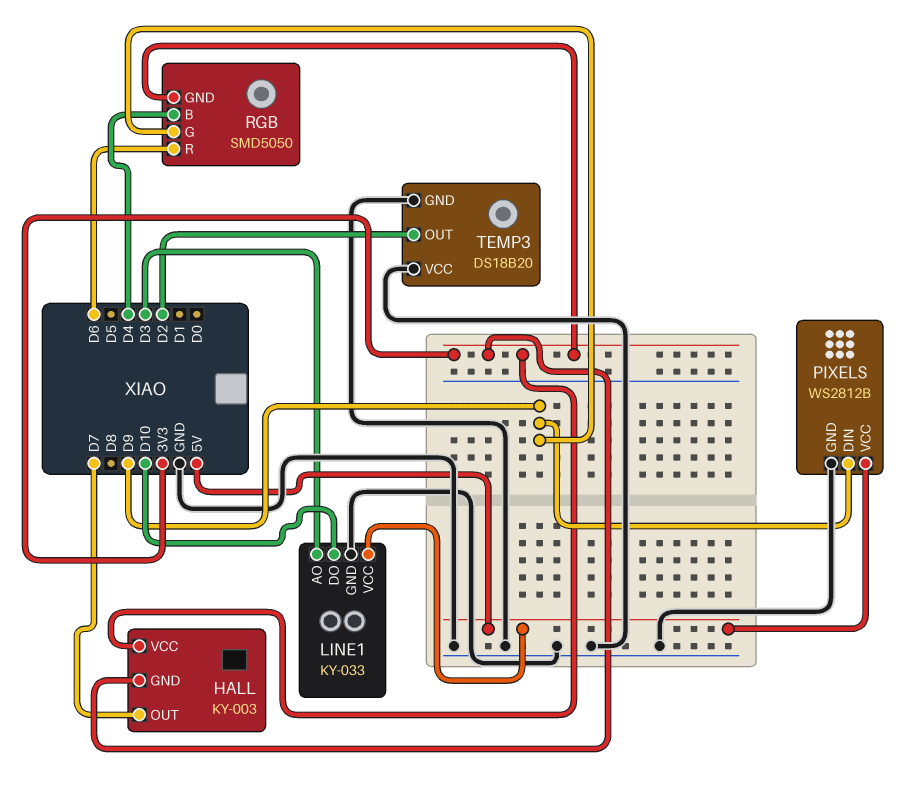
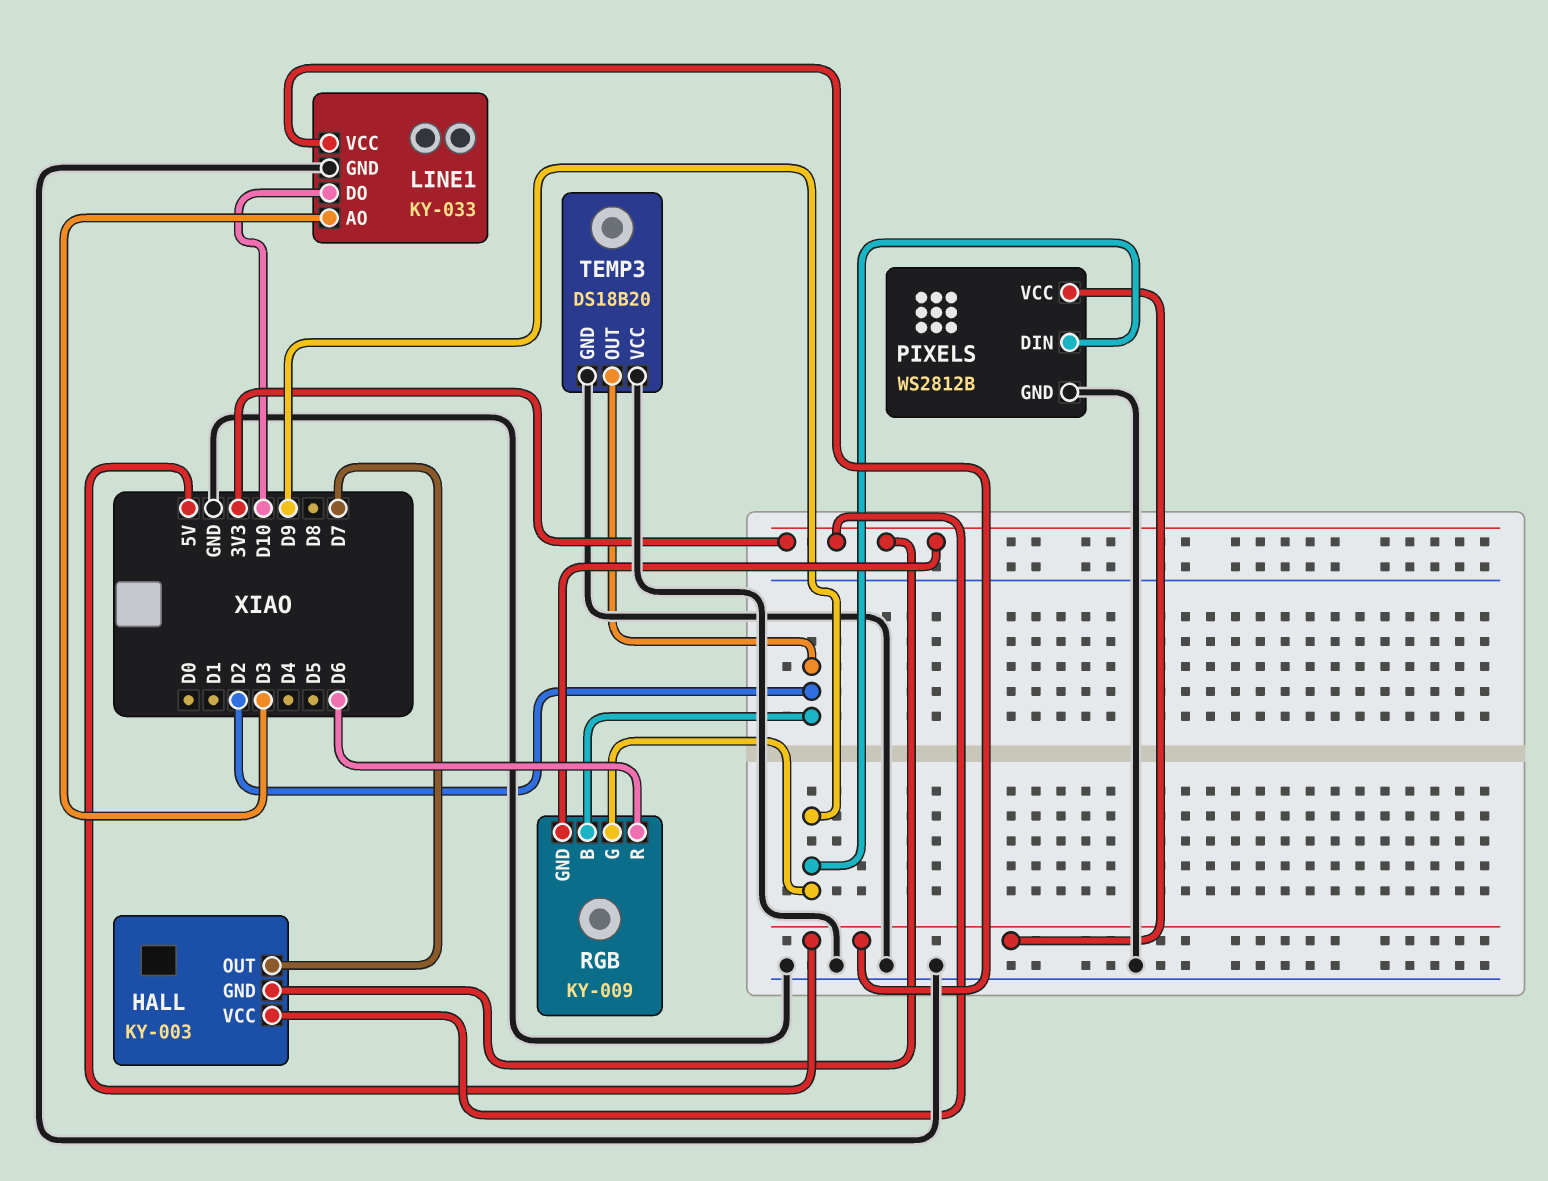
RGB: SMD5050 -> KY-009
RGB pin B: D4 -> D2

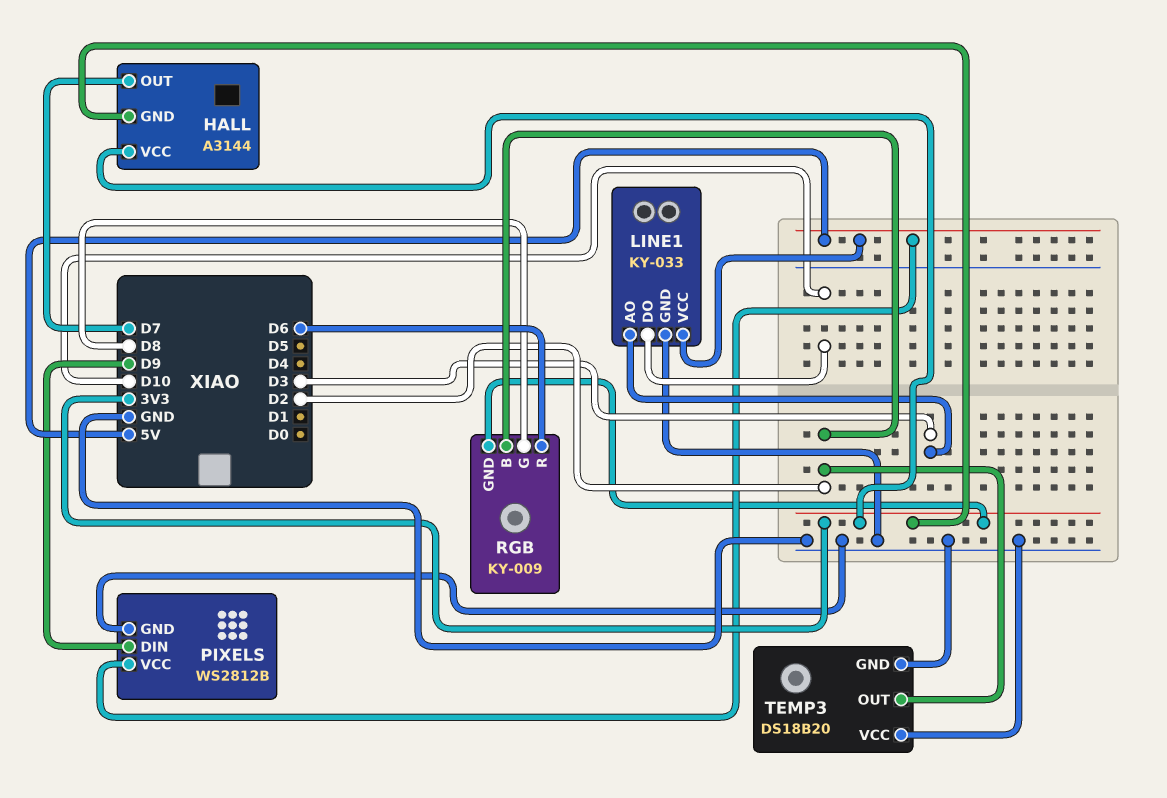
HALL: KY-003 -> A3144
RGB pin G: D9 -> D8

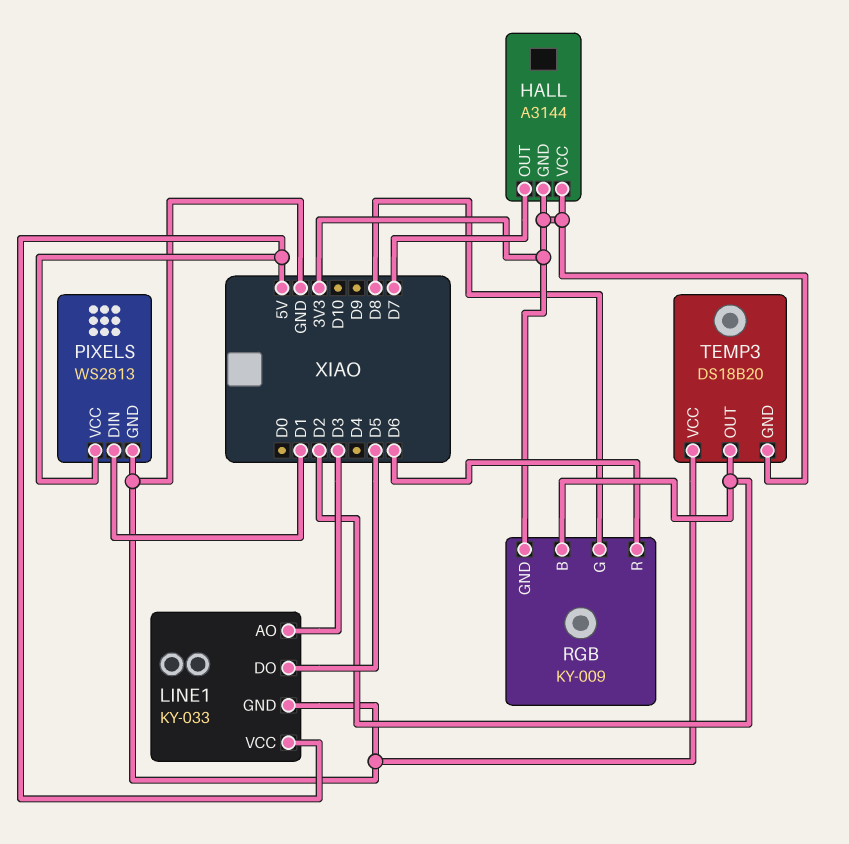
LINE1 pin DO: D10 -> D5
PIXELS: WS2812B -> WS2813
PIXELS pin DIN: D9 -> D1
TEMP3 pin GND: GND -> 3V3

